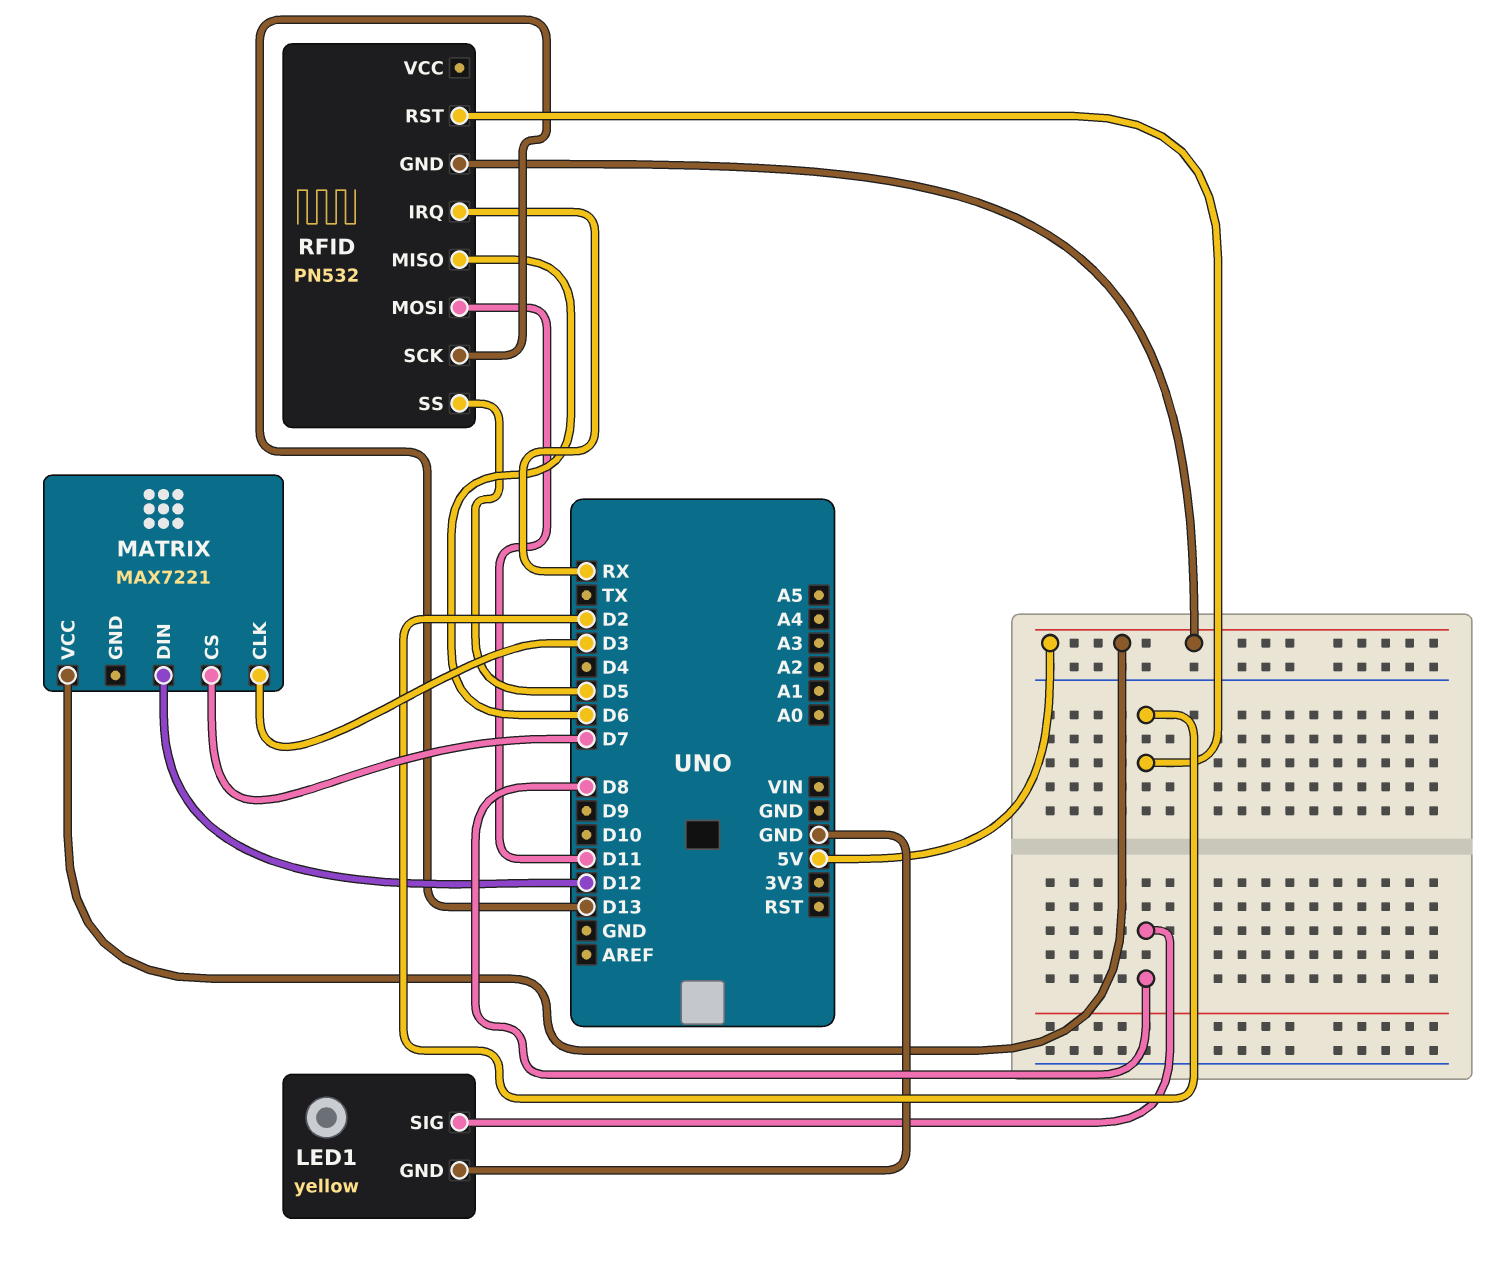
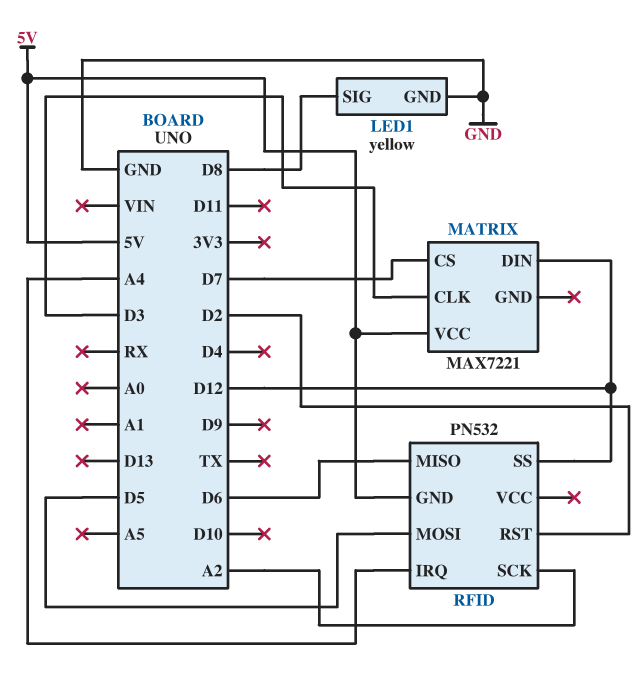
RFID pin IRQ: RX -> A4
RFID pin MOSI: D11 -> D5
RFID pin SCK: D13 -> A2
RFID pin SS: D5 -> D12

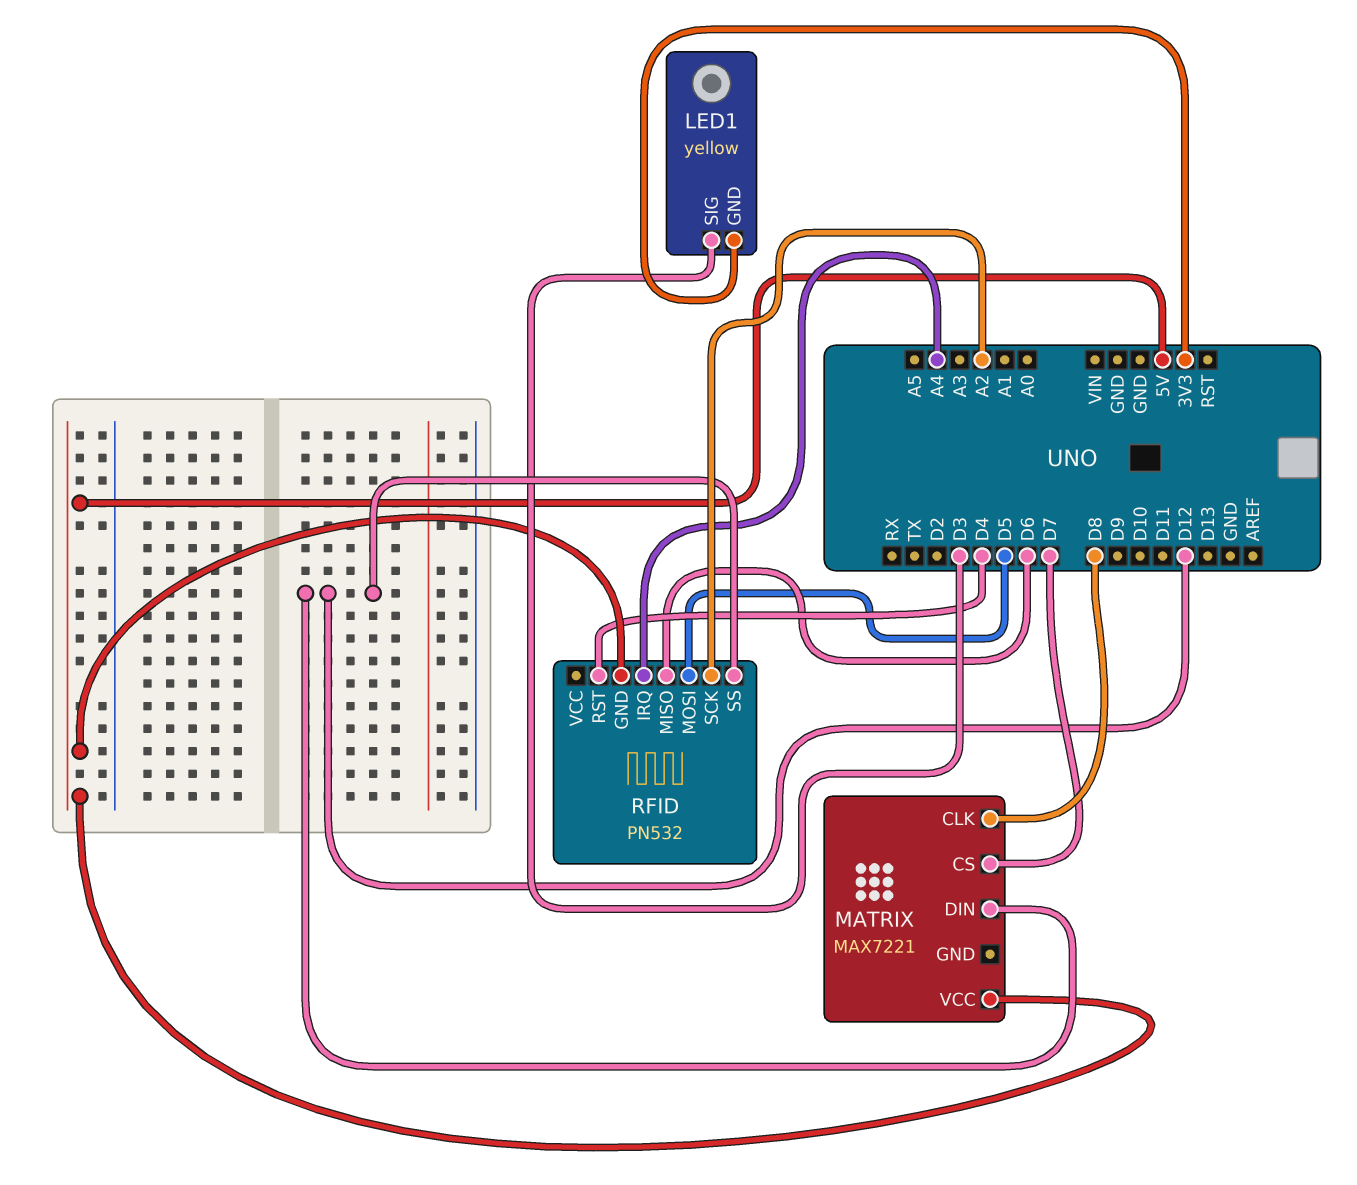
LED1 pin GND: GND -> 3V3
LED1 pin SIG: D8 -> D3
MATRIX pin CLK: D3 -> D8
RFID pin RST: D2 -> D4

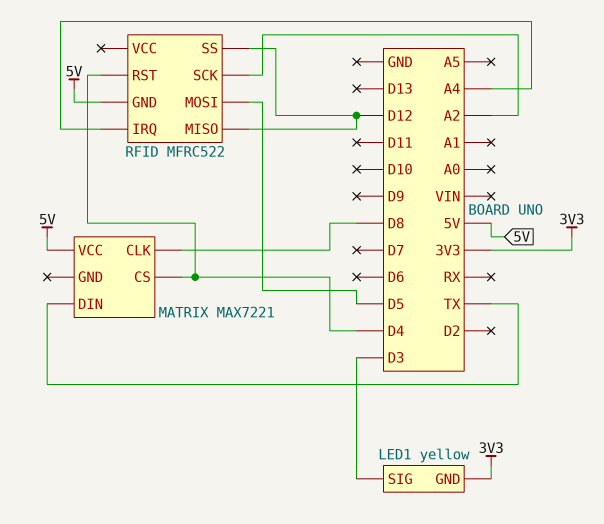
MATRIX pin CS: D7 -> D4
MATRIX pin DIN: D12 -> TX
RFID: PN532 -> MFRC522
RFID pin MISO: D6 -> D12

